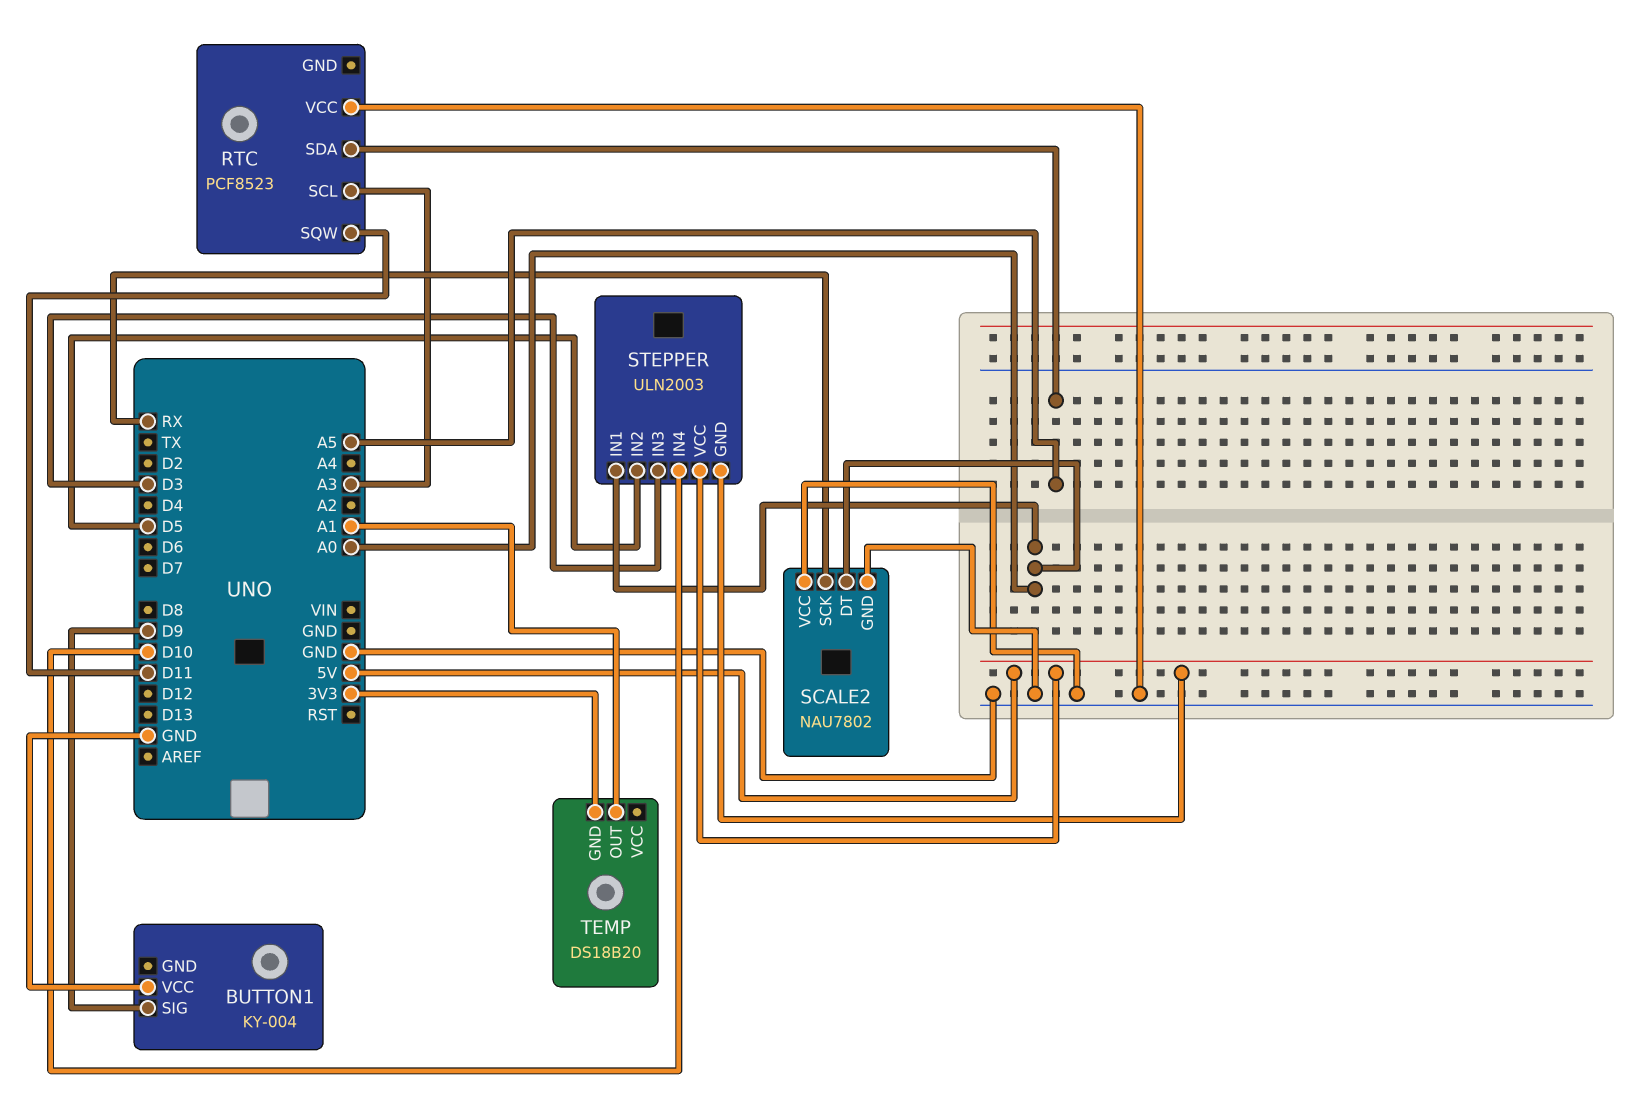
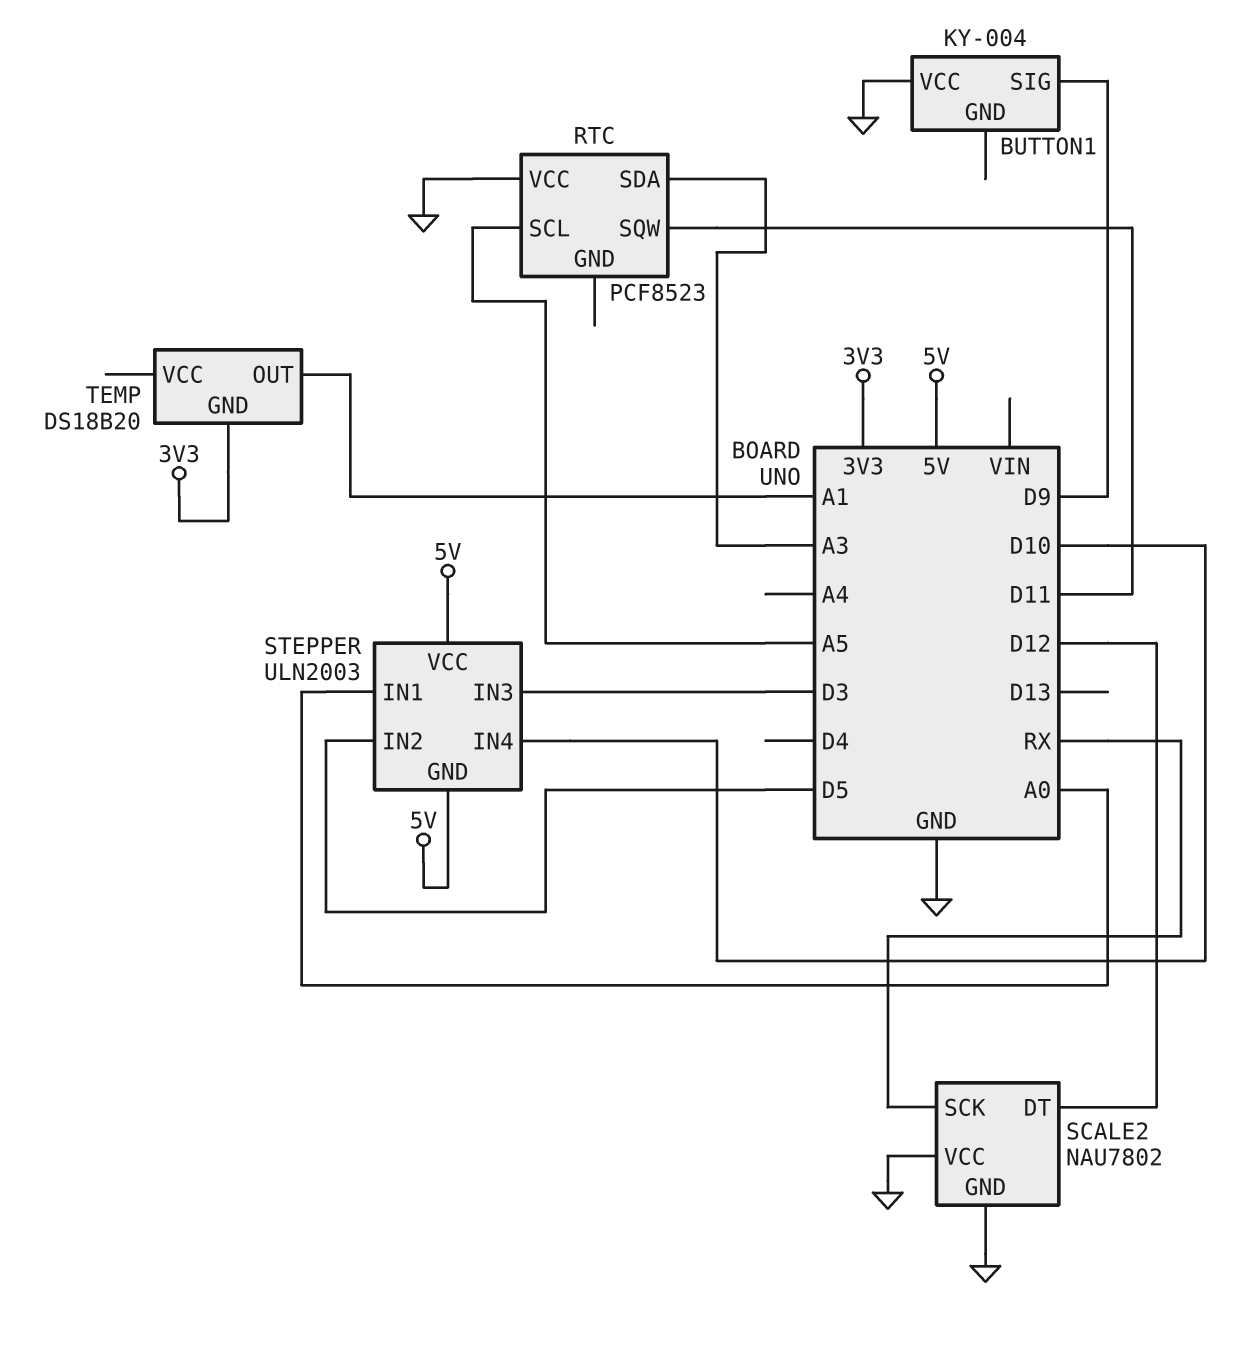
RTC pin SCL: A3 -> A5
RTC pin SDA: A5 -> A3
SCALE2 pin DT: A0 -> D12

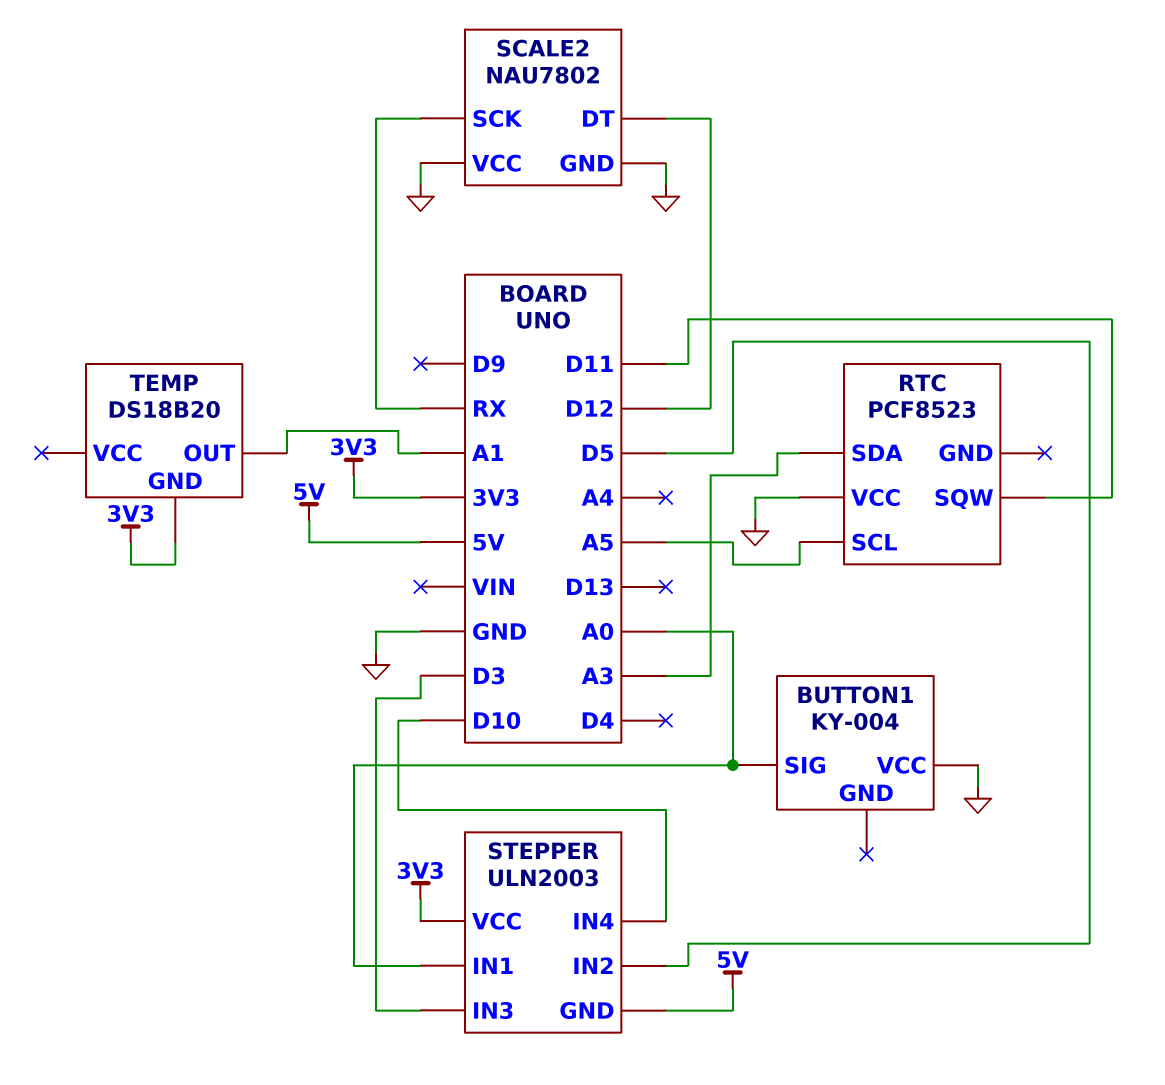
BUTTON1 pin SIG: D9 -> A0
STEPPER pin VCC: 5V -> 3V3

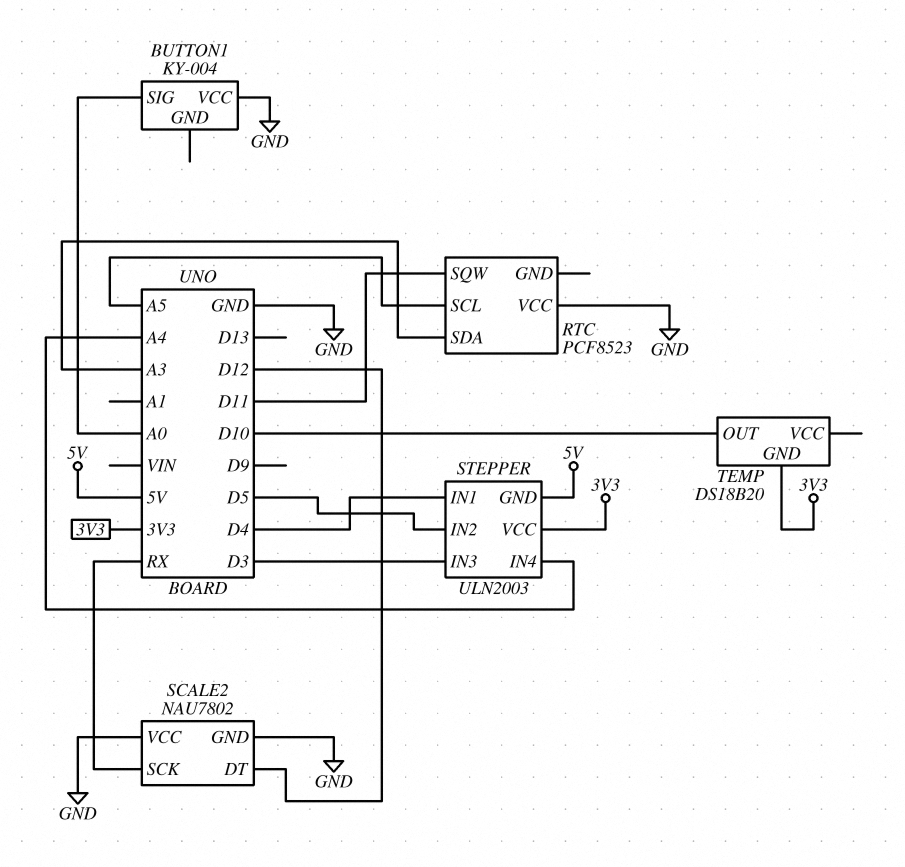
STEPPER pin IN1: A0 -> D4
STEPPER pin IN4: D10 -> A4
TEMP pin OUT: A1 -> D10

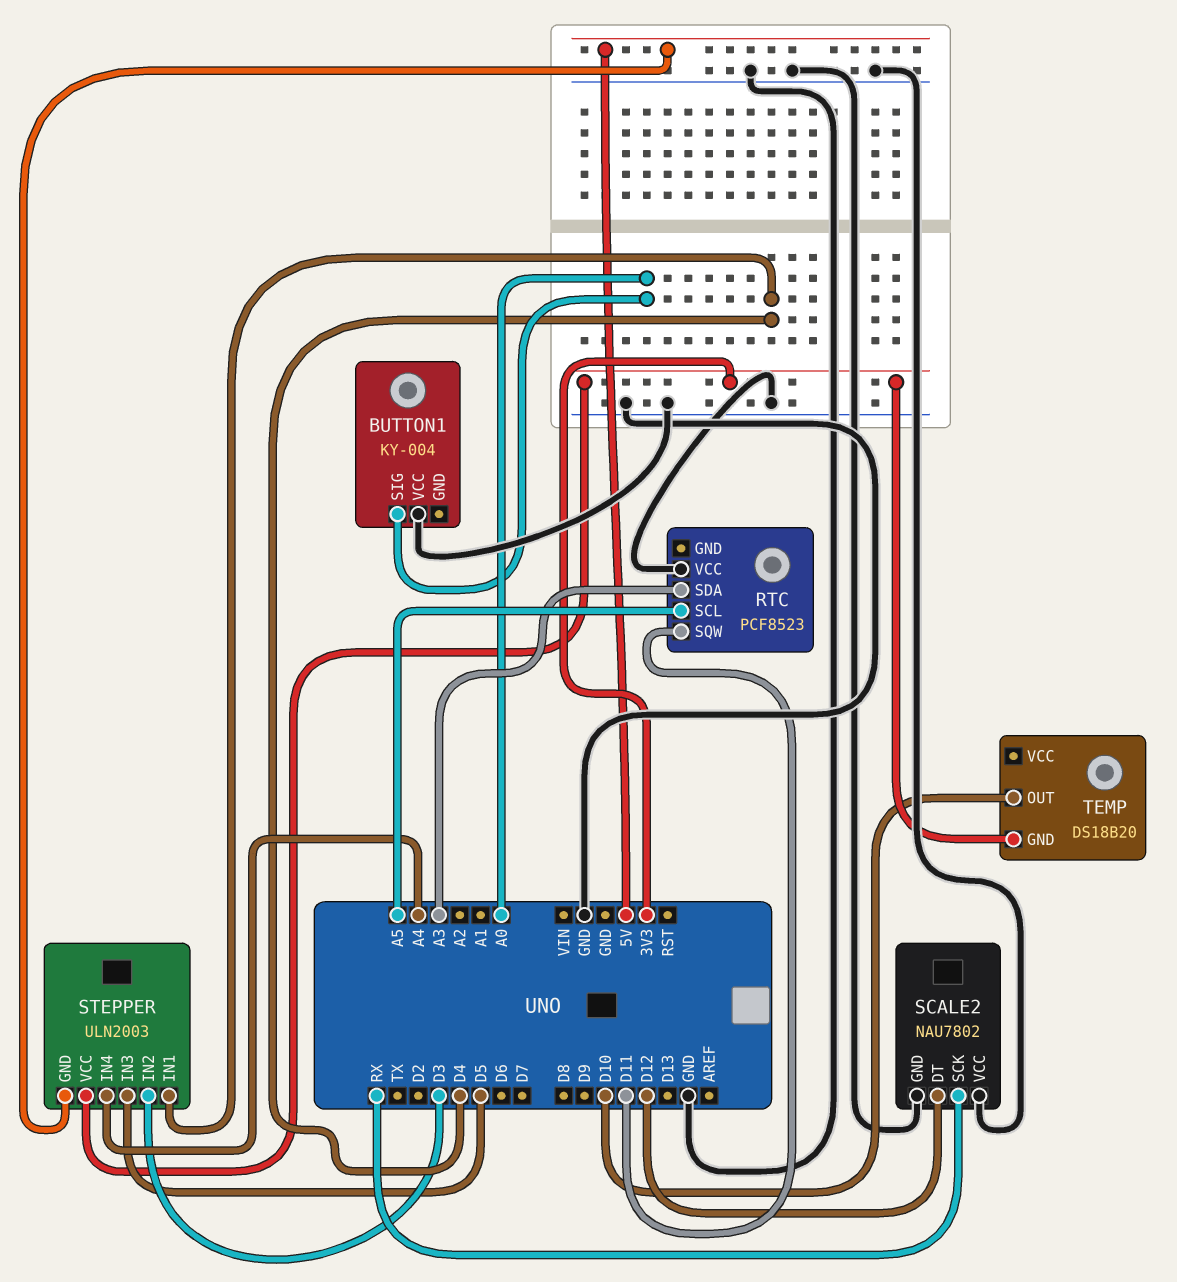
STEPPER pin IN2: D5 -> D3
STEPPER pin IN3: D3 -> D5

